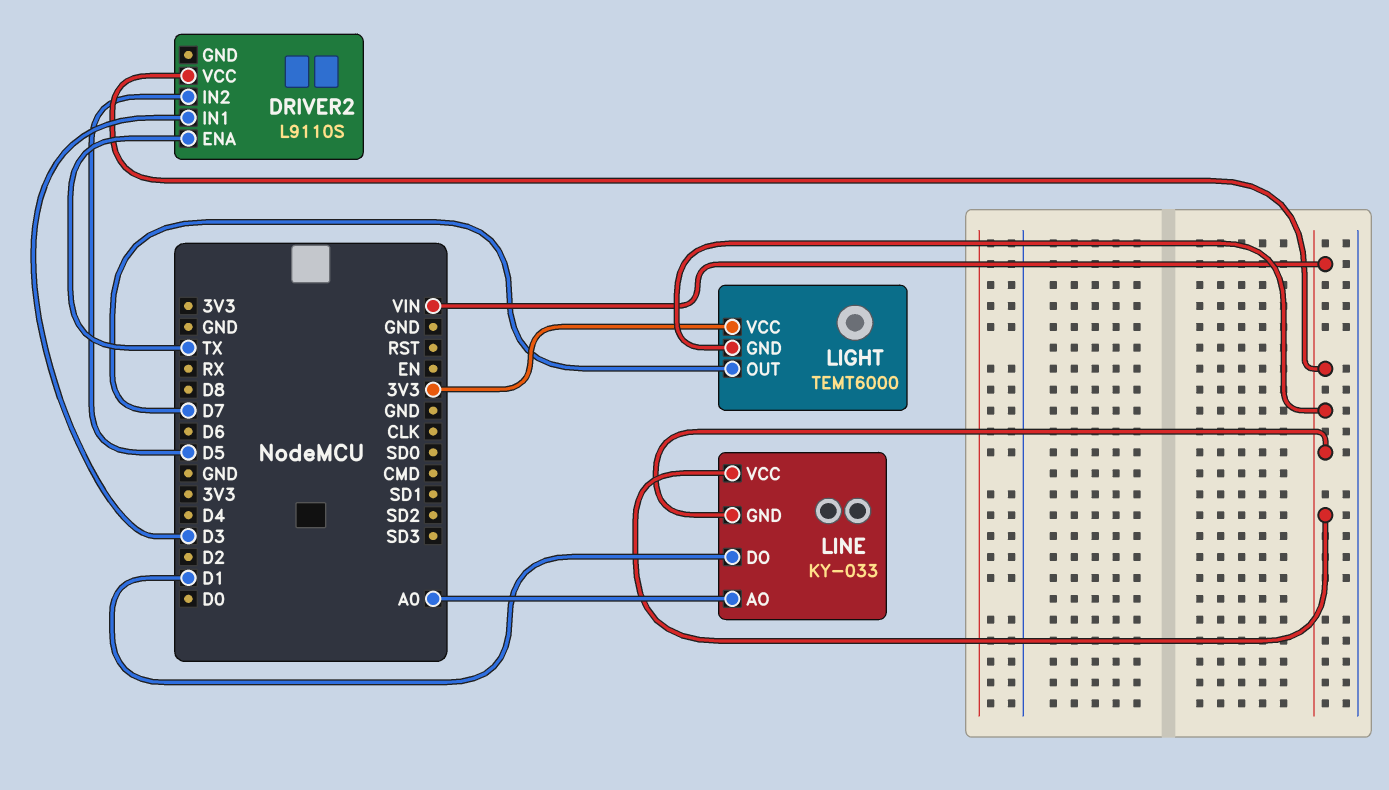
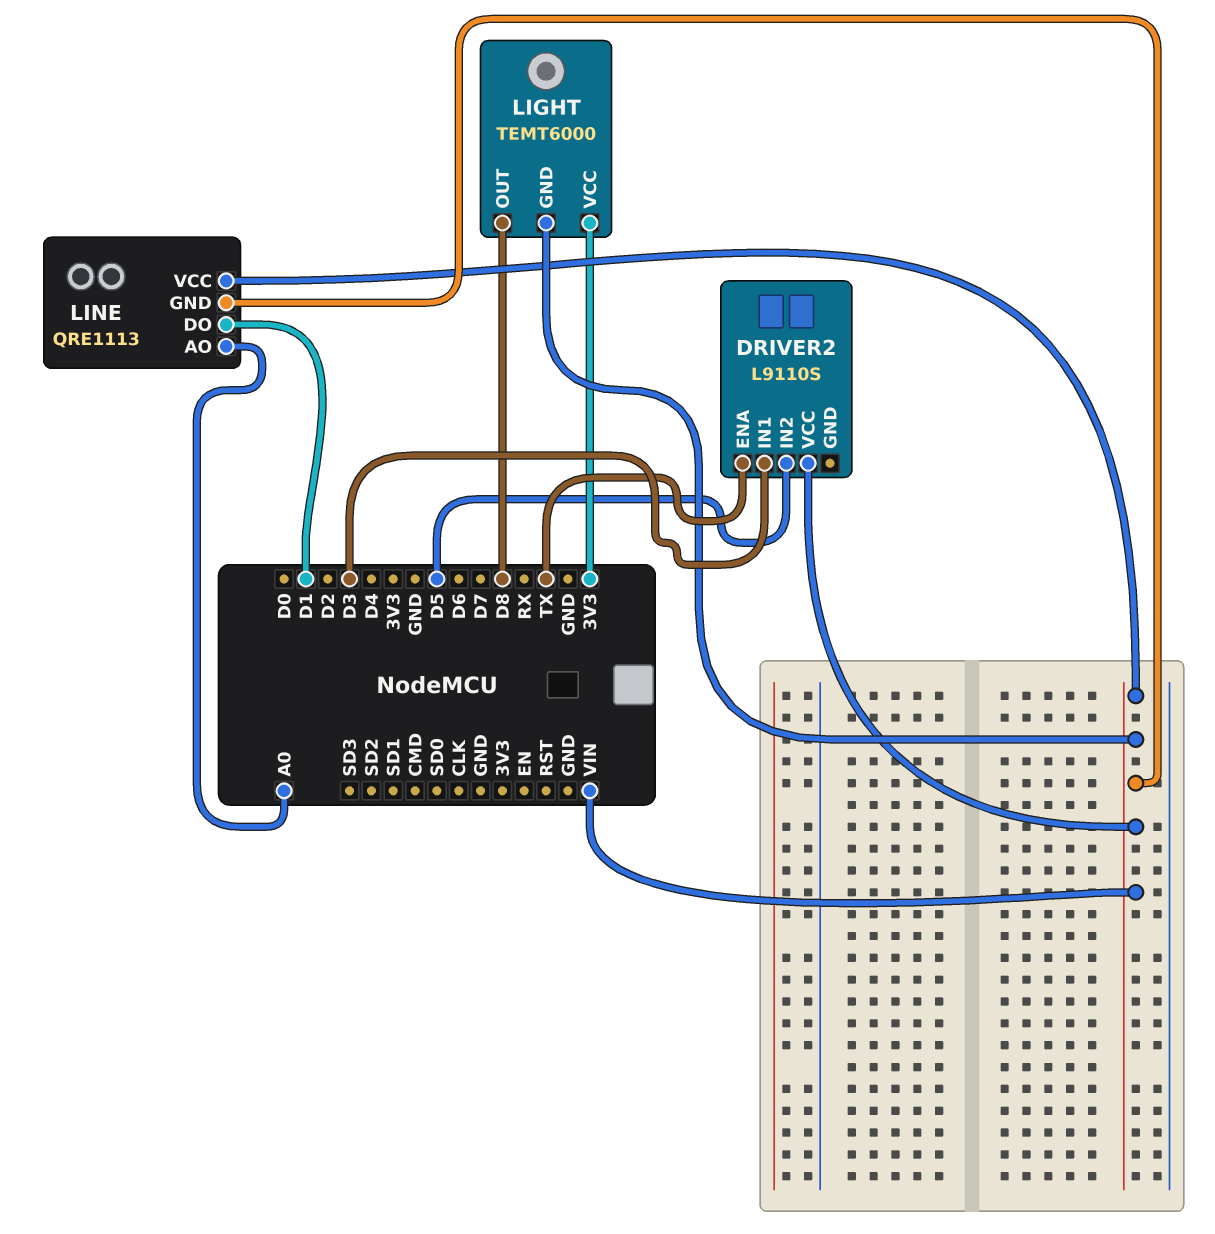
LIGHT pin OUT: D7 -> D8
LINE: KY-033 -> QRE1113

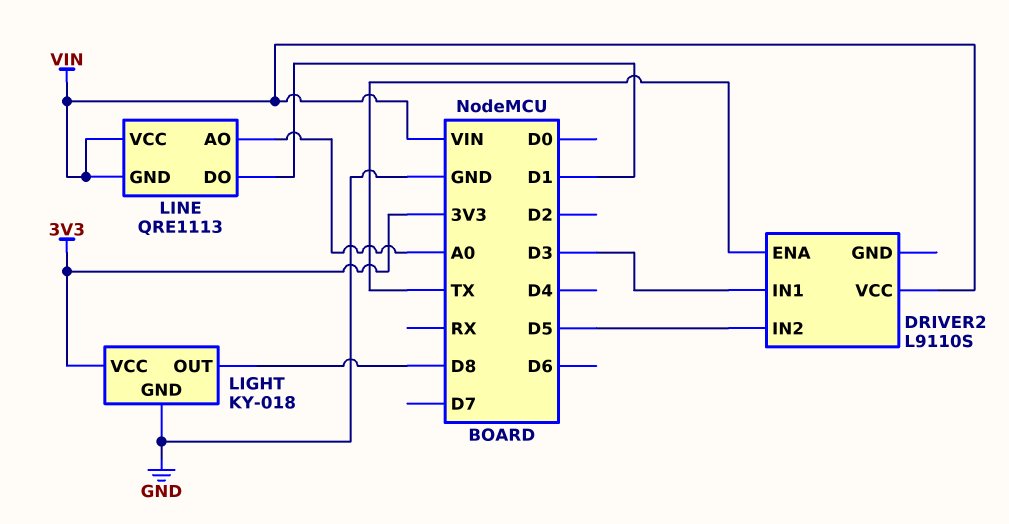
LIGHT: TEMT6000 -> KY-018
LIGHT pin GND: VIN -> GND

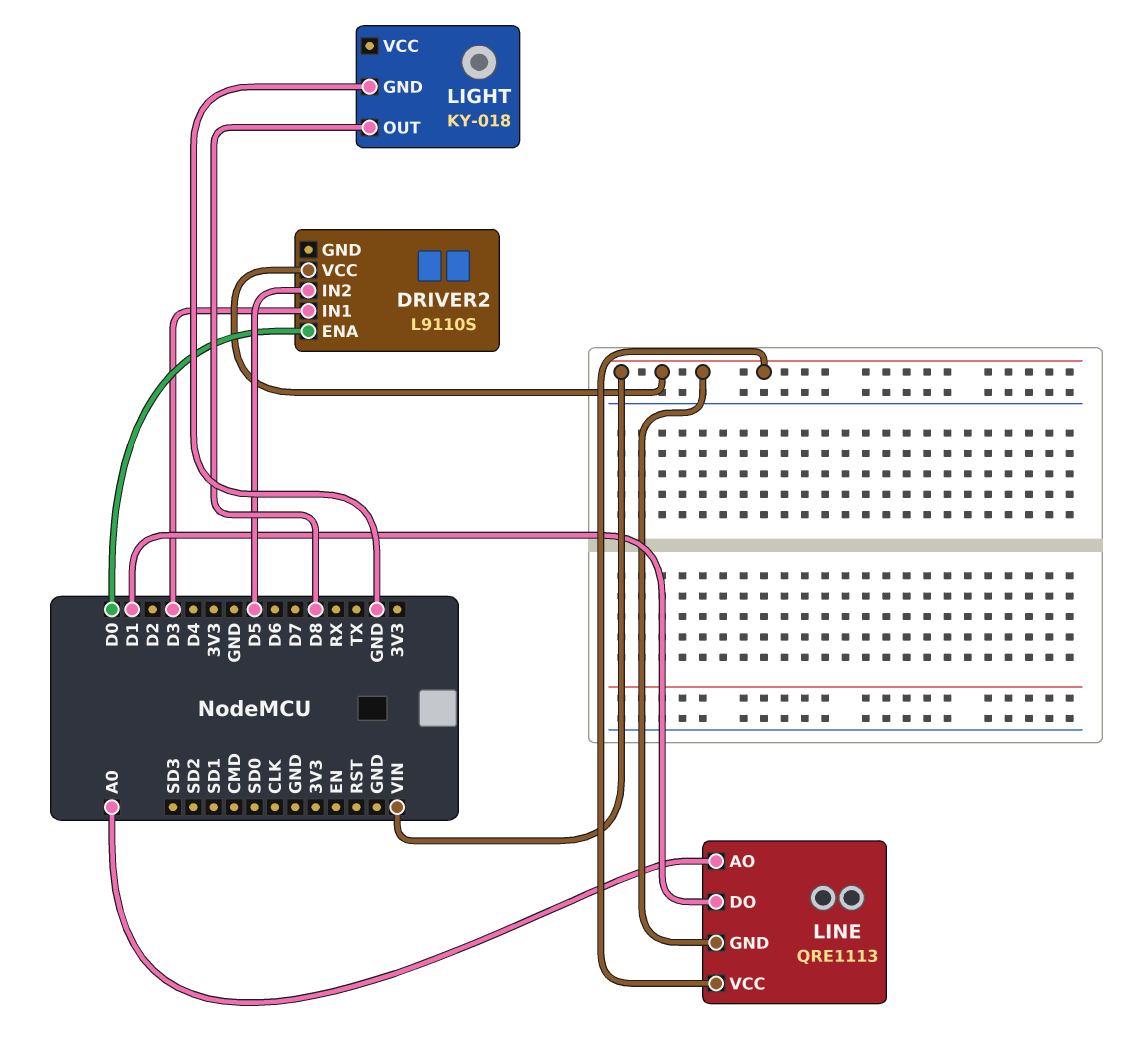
DRIVER2 pin ENA: TX -> D0
LIGHT pin VCC: 3V3 -> none

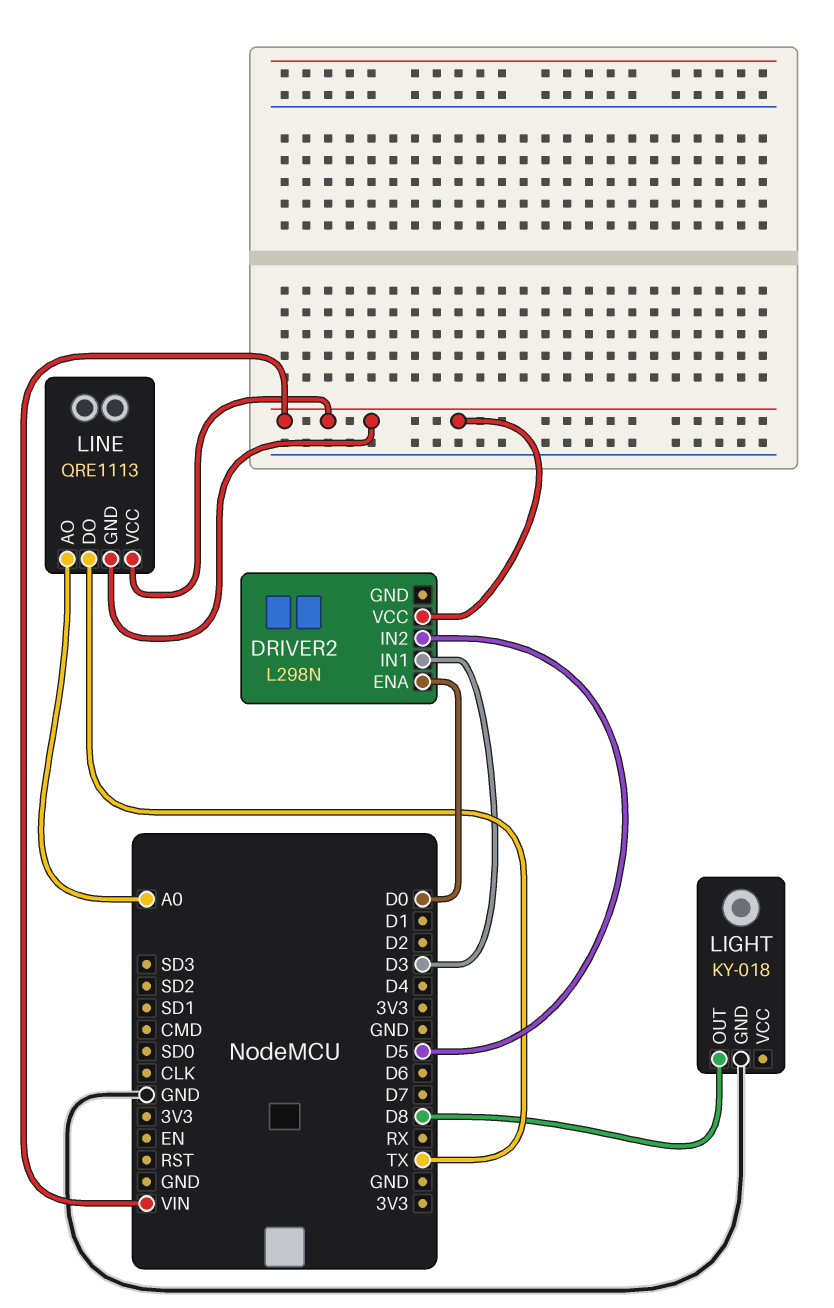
DRIVER2: L9110S -> L298N
LINE pin DO: D1 -> TX

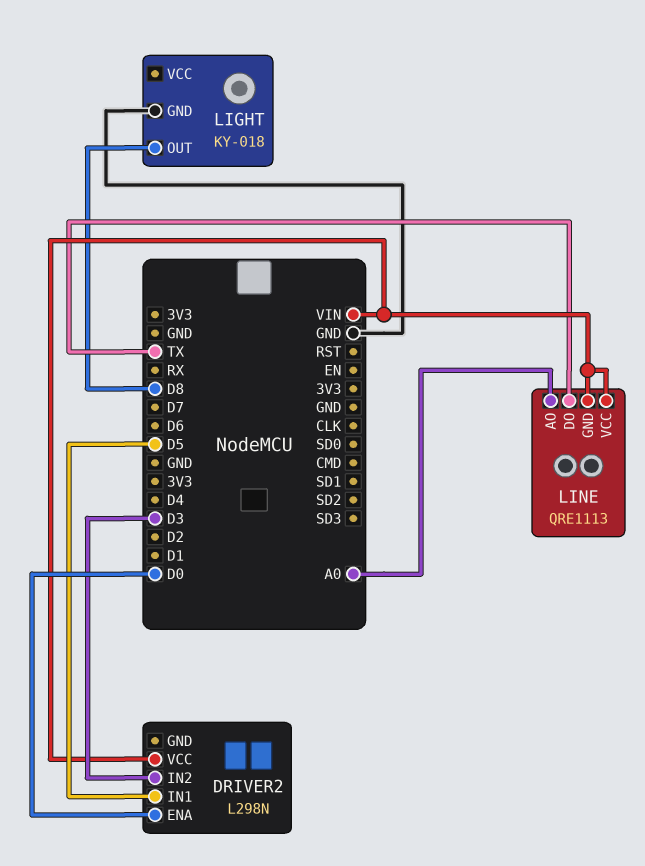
DRIVER2 pin IN1: D3 -> D5
DRIVER2 pin IN2: D5 -> D3

